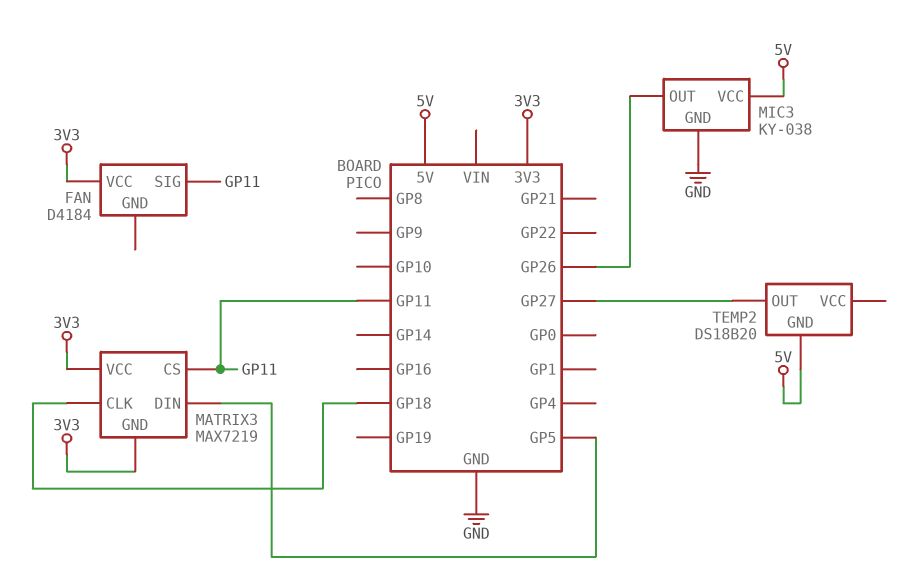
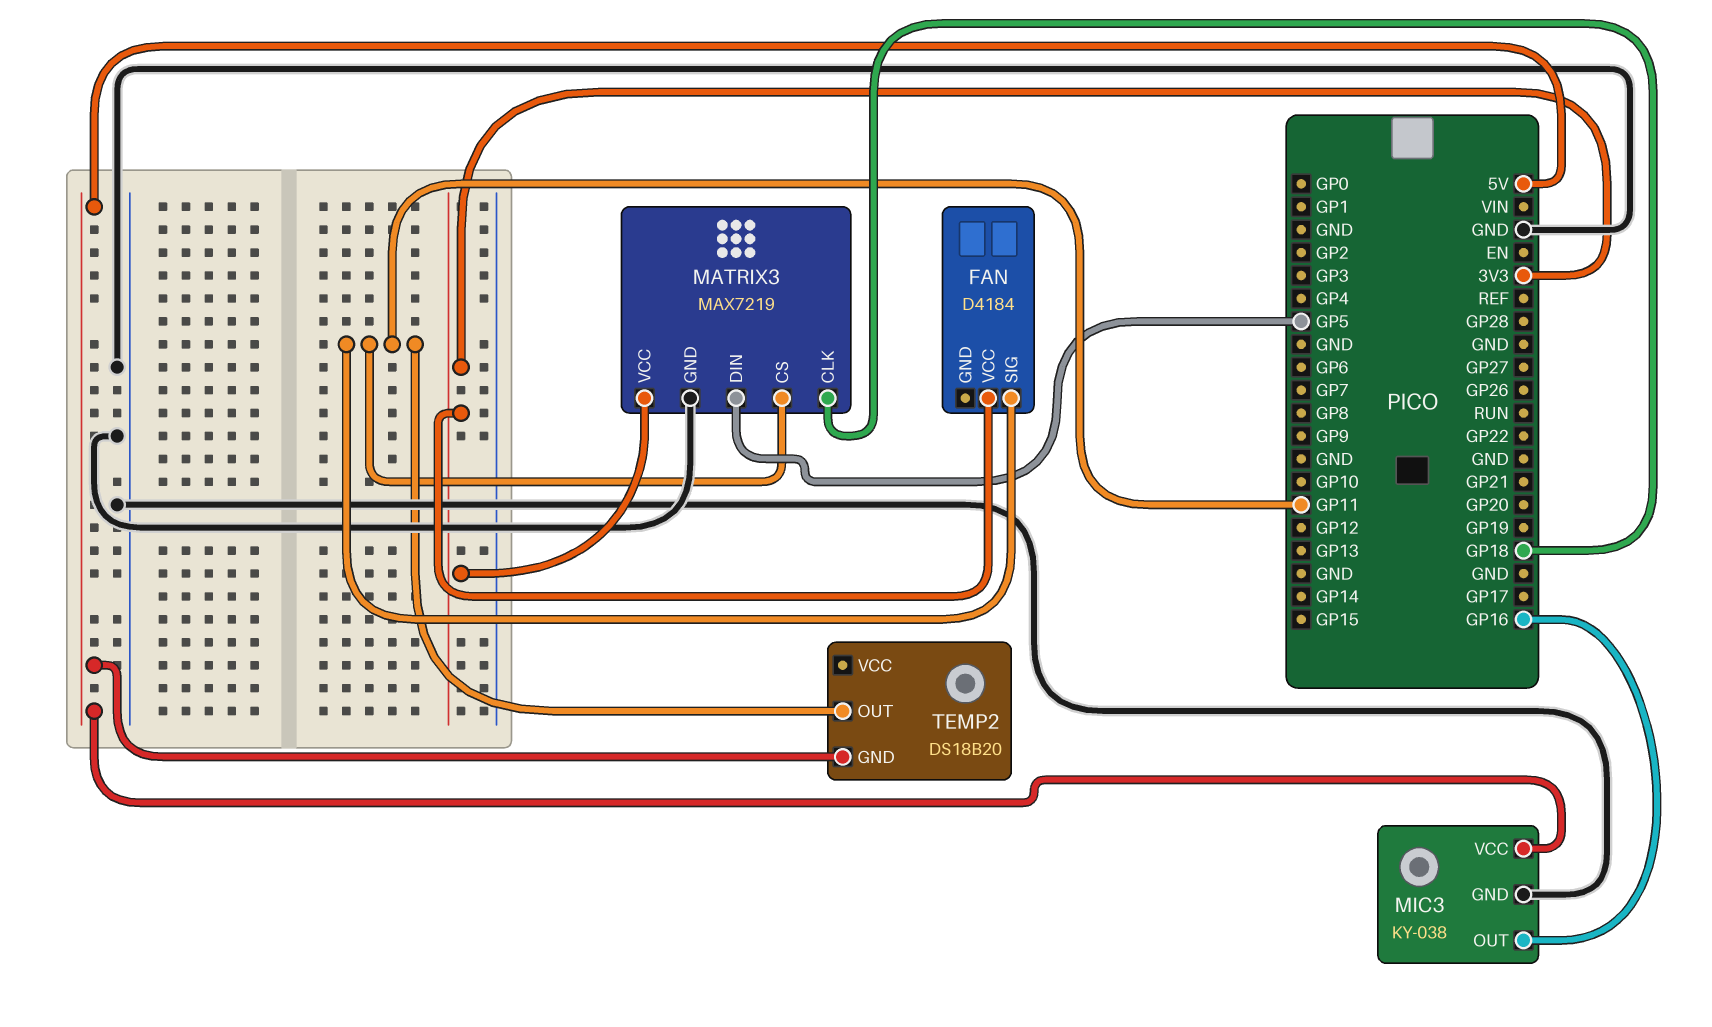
MATRIX3 pin GND: 3V3 -> GND
MIC3 pin OUT: GP26 -> GP16
TEMP2 pin OUT: GP27 -> GP11

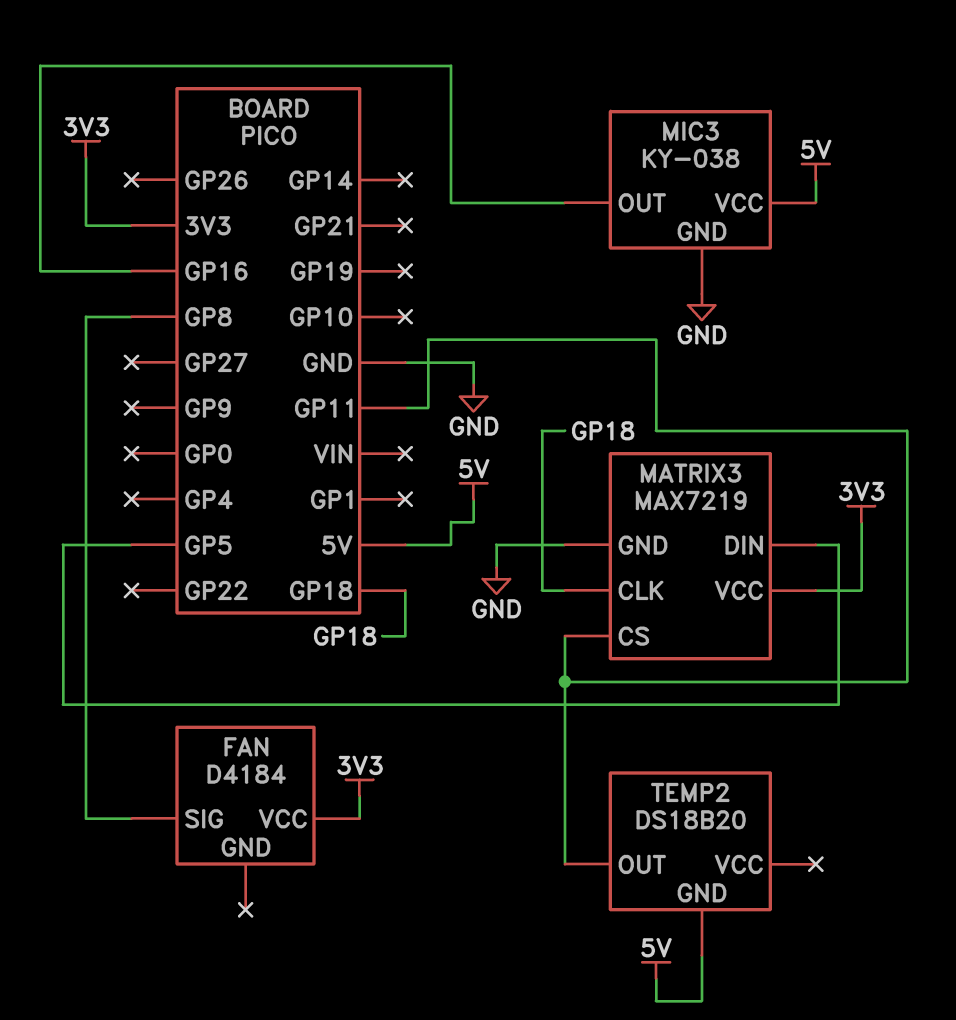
FAN pin SIG: GP11 -> GP8

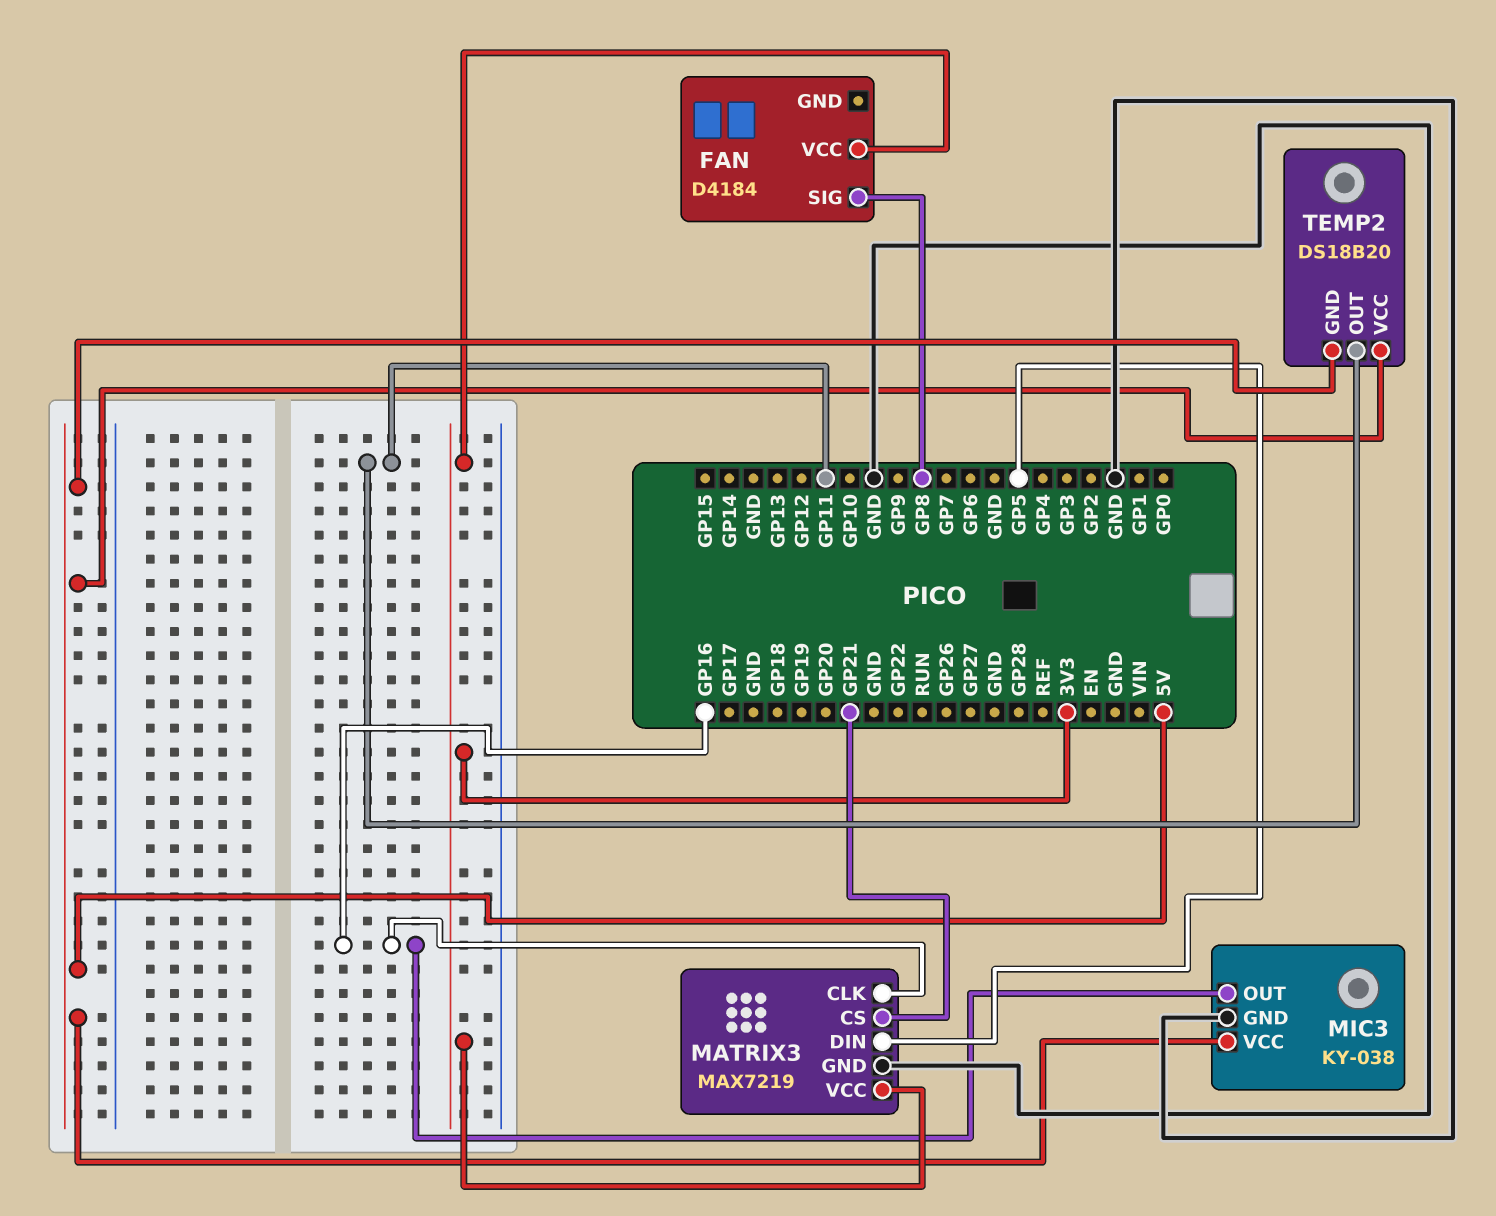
MATRIX3 pin CLK: GP18 -> GP16
MATRIX3 pin CS: GP11 -> GP21
TEMP2 pin VCC: none -> 5V

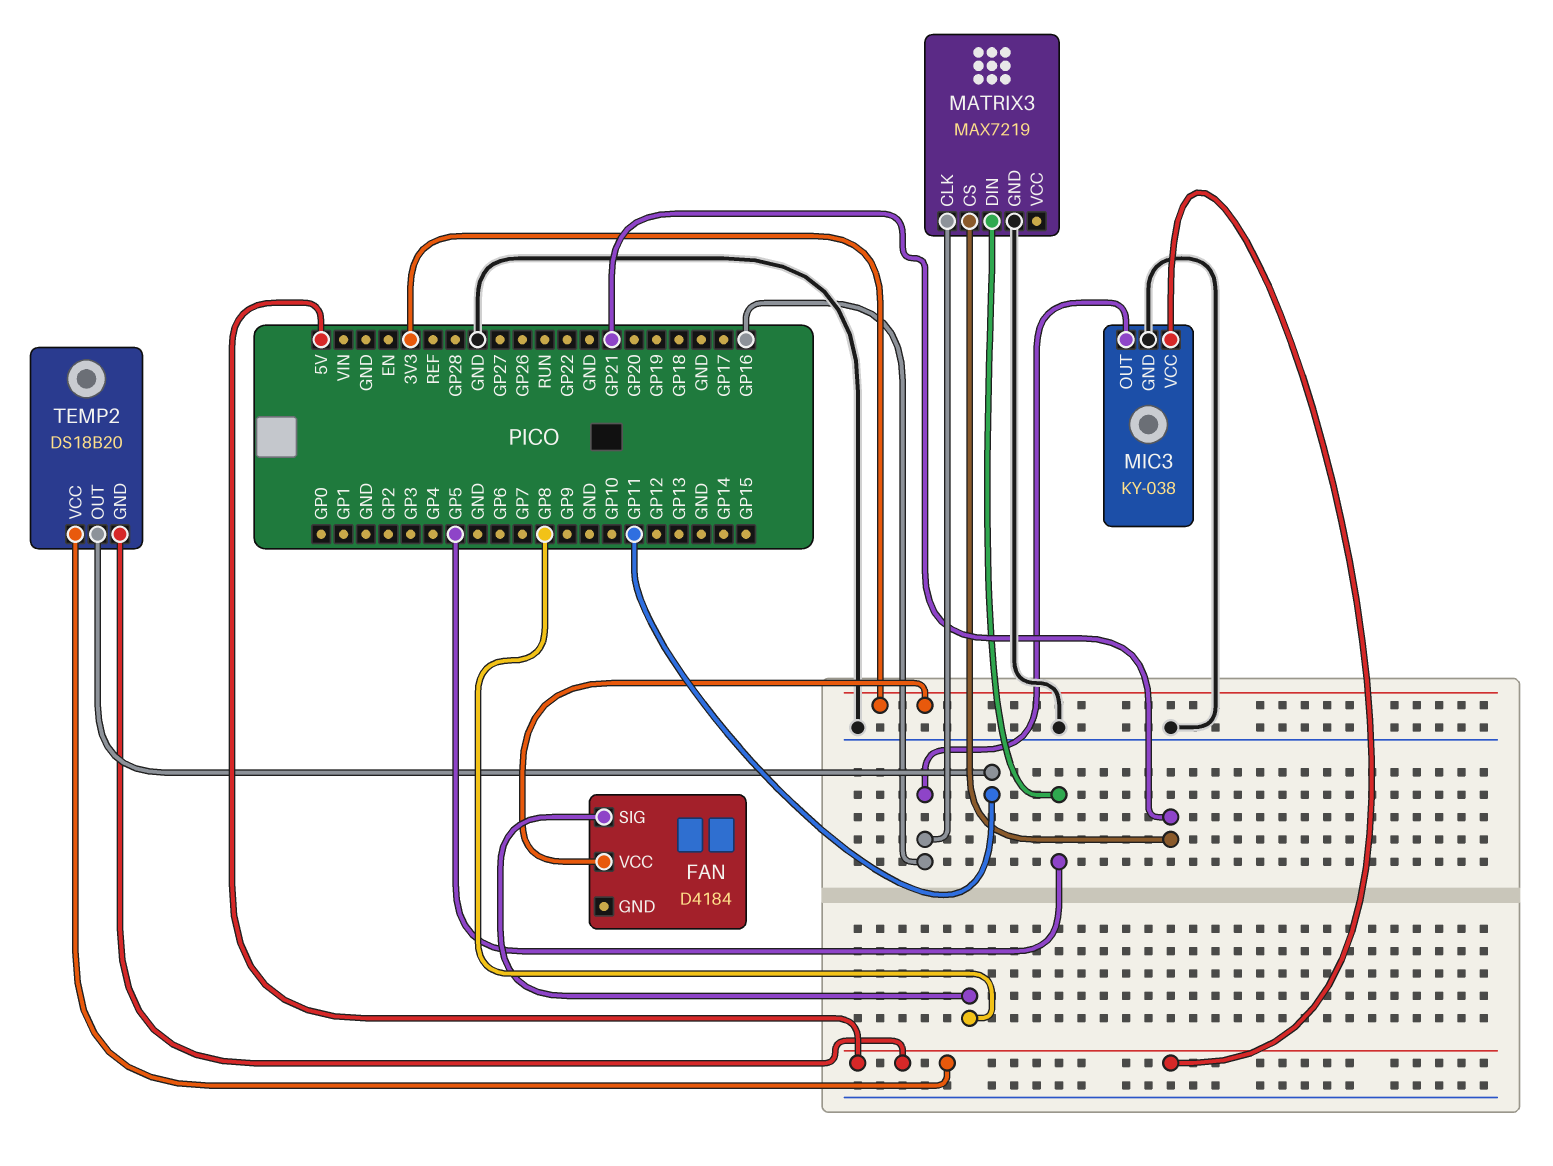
MATRIX3 pin VCC: 3V3 -> none

